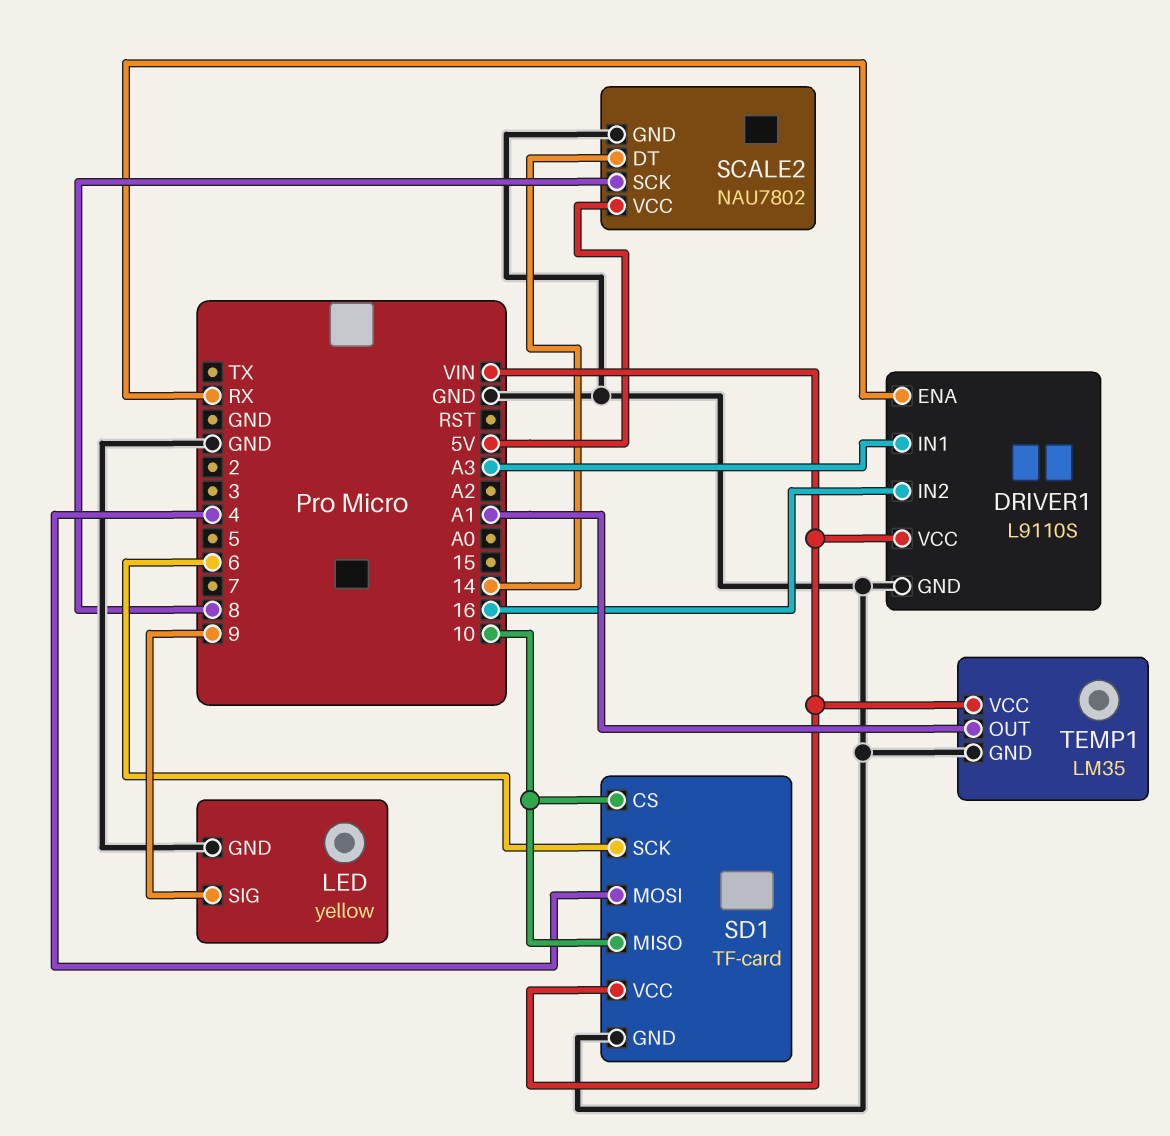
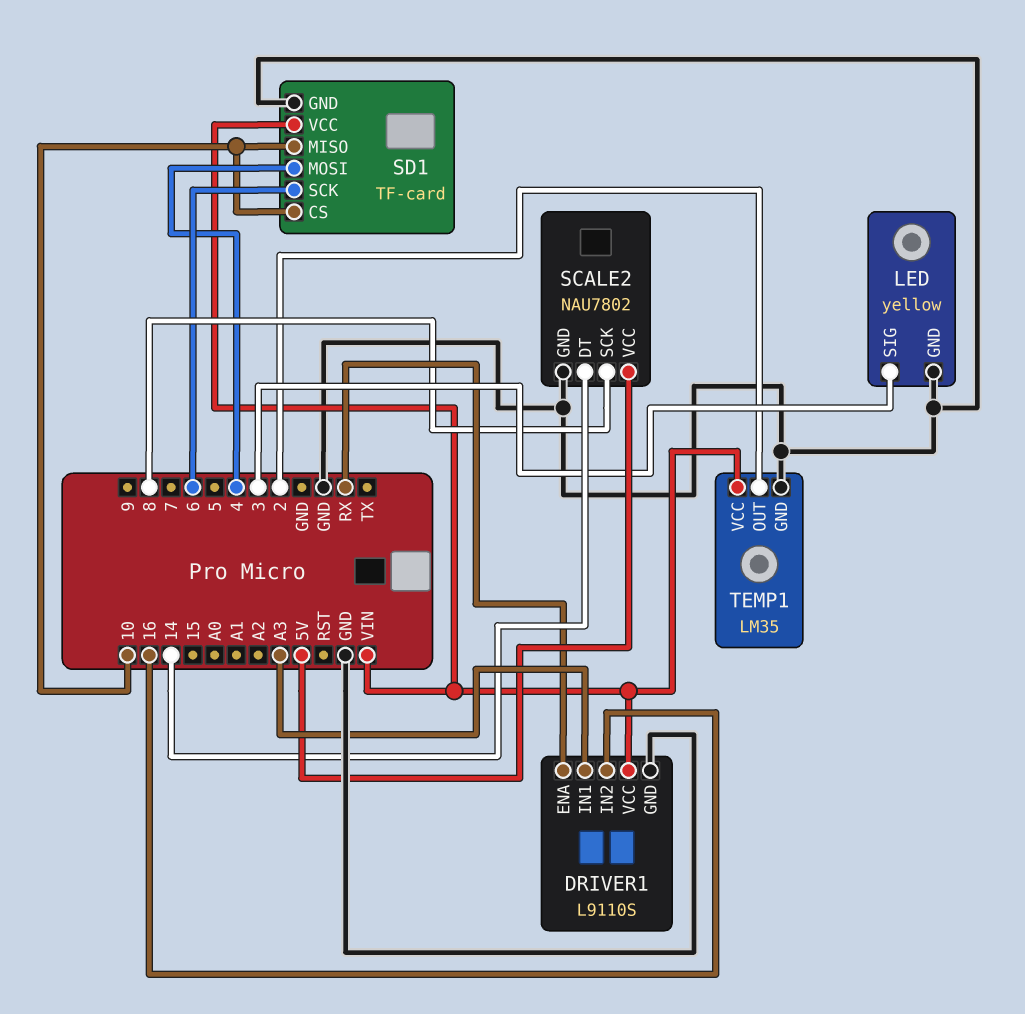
LED pin SIG: 9 -> 3
TEMP1 pin OUT: A1 -> 2

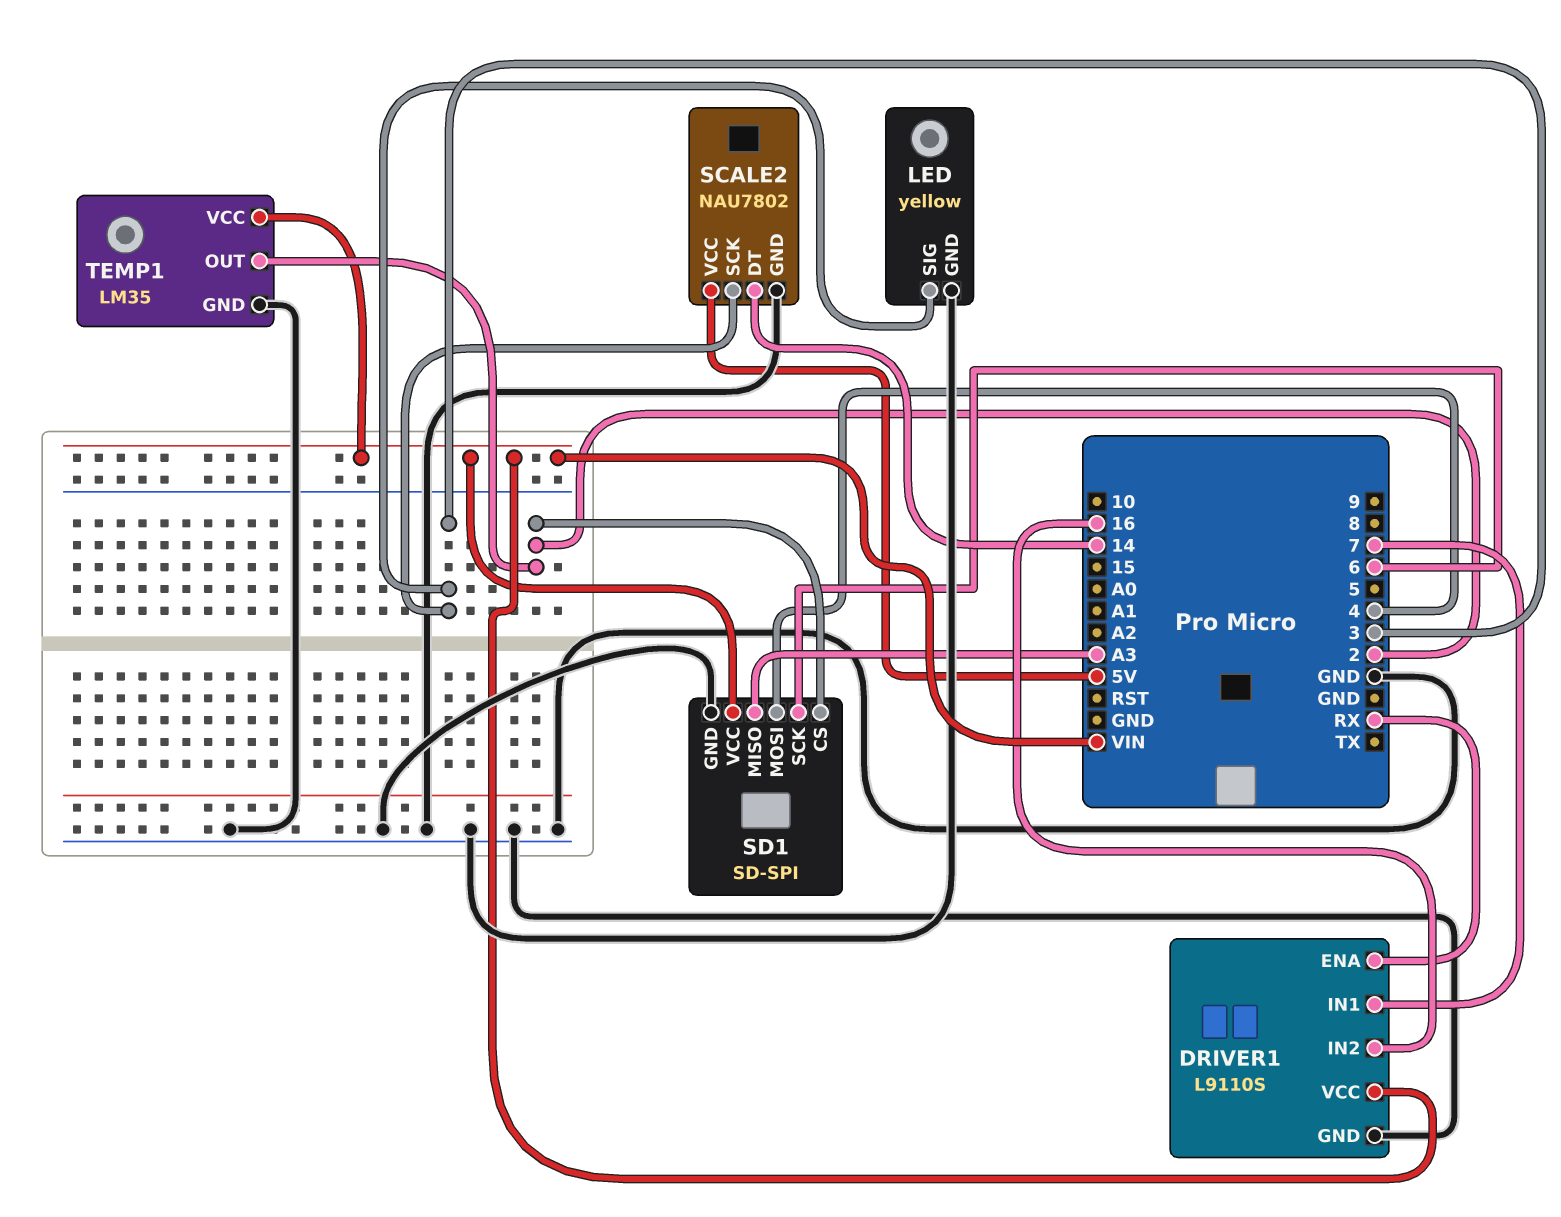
DRIVER1 pin IN1: A3 -> 7
SCALE2 pin SCK: 8 -> 3
SD1: TF-card -> SD-SPI
SD1 pin CS: 10 -> 2
SD1 pin MISO: 10 -> A3

